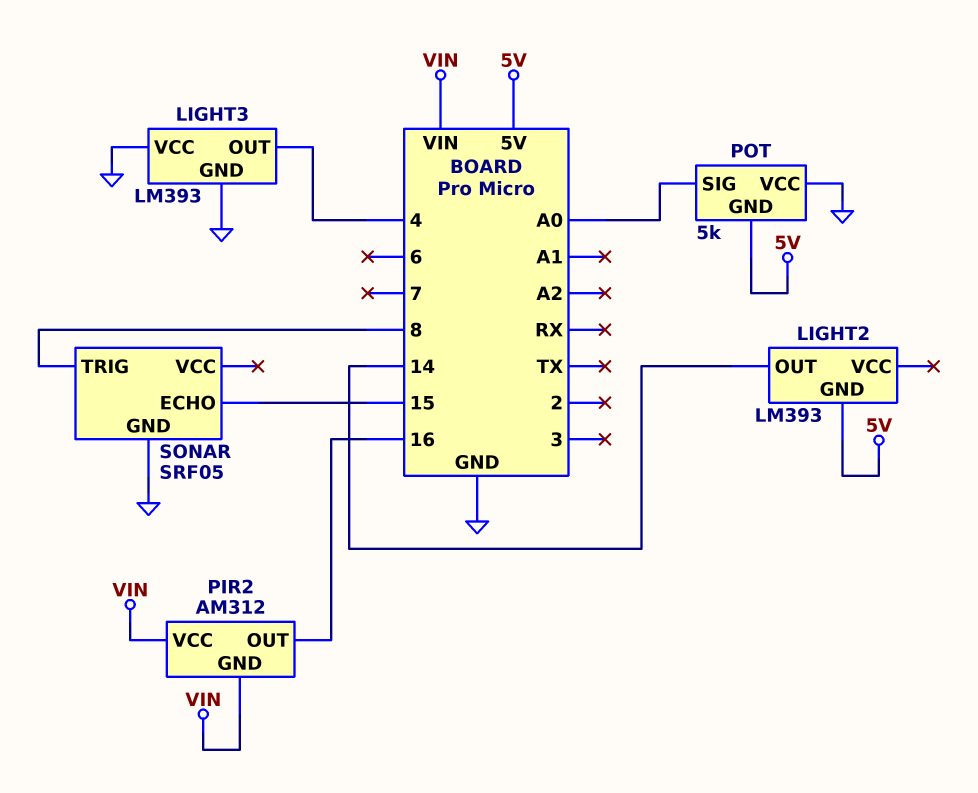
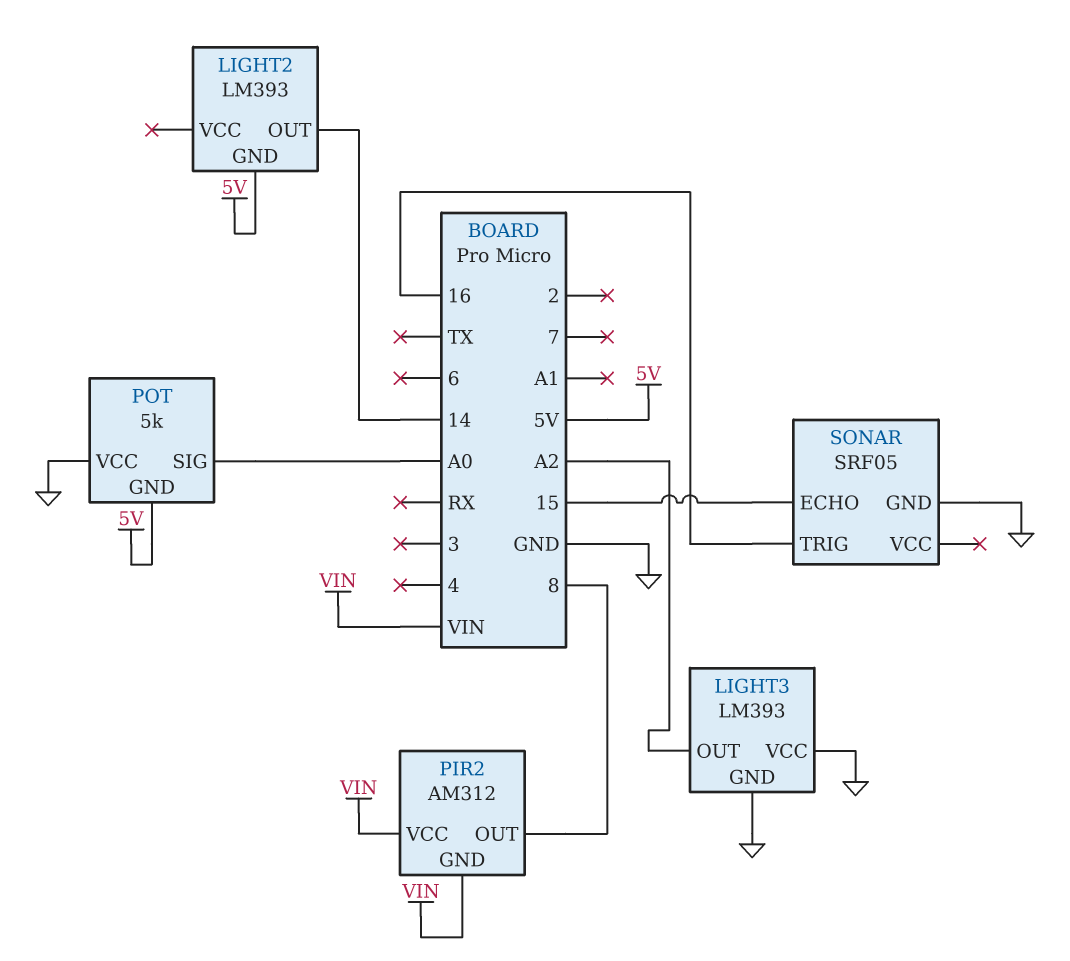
LIGHT3 pin OUT: 4 -> A2
PIR2 pin OUT: 16 -> 8
SONAR pin TRIG: 8 -> 16

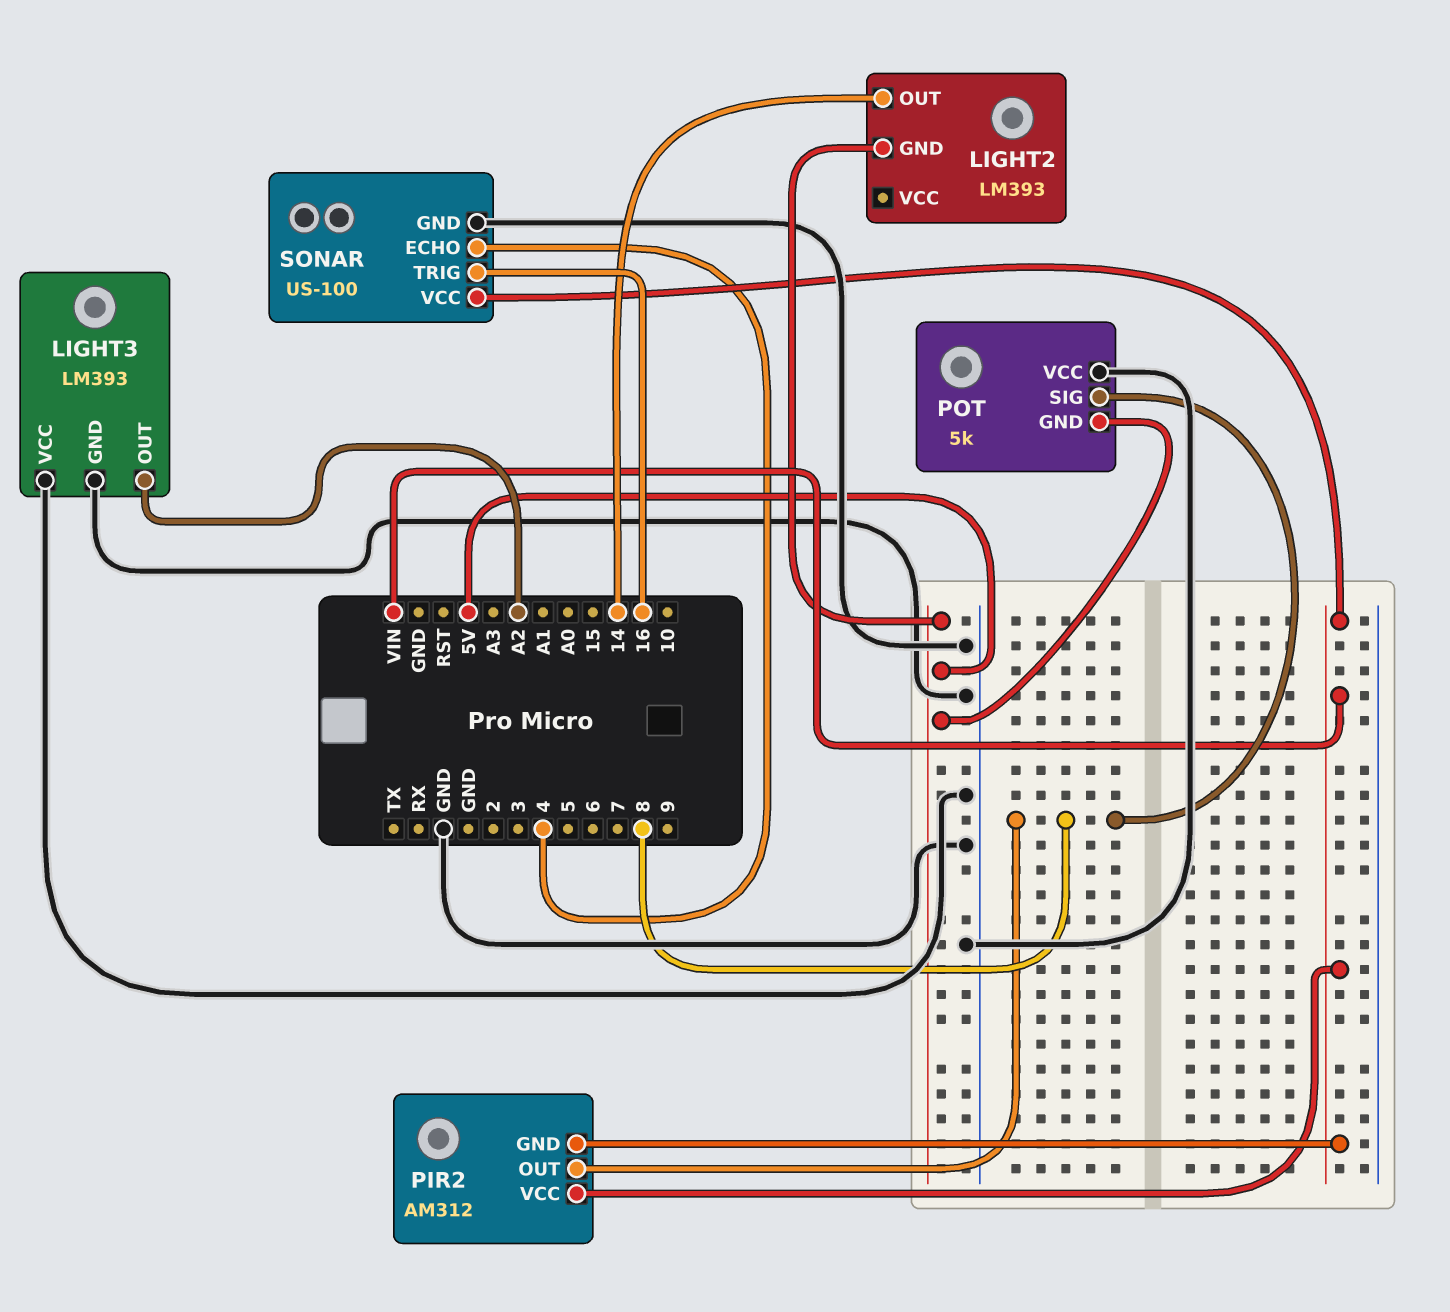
POT pin SIG: A0 -> 8
SONAR: SRF05 -> US-100
SONAR pin ECHO: 15 -> 4
SONAR pin VCC: none -> VIN

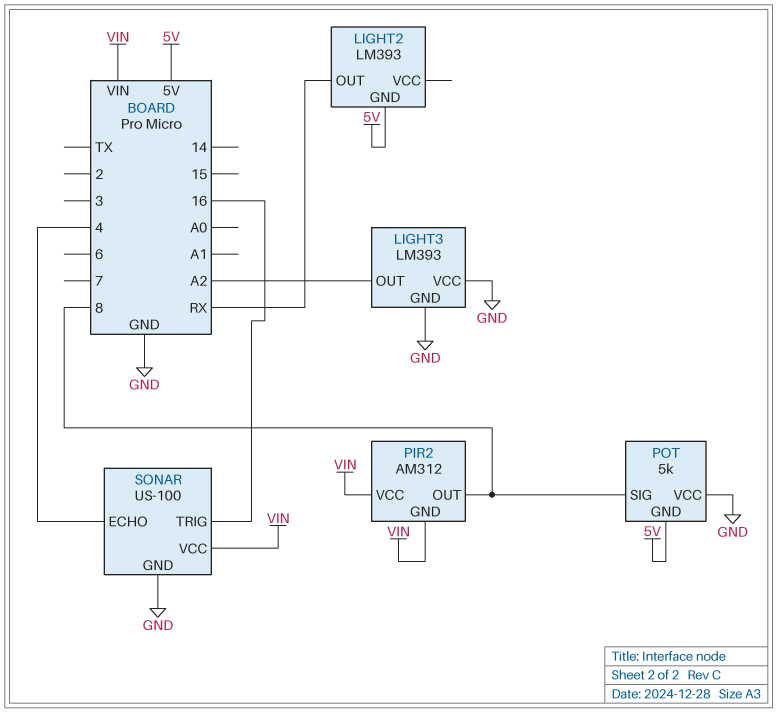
LIGHT2 pin OUT: 14 -> RX

